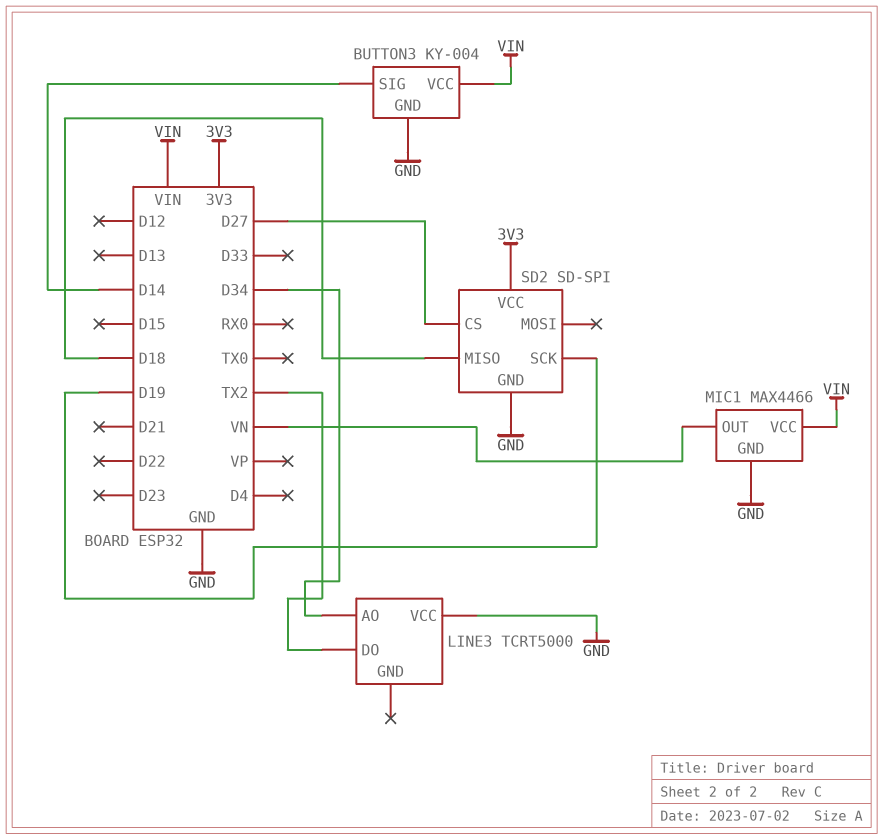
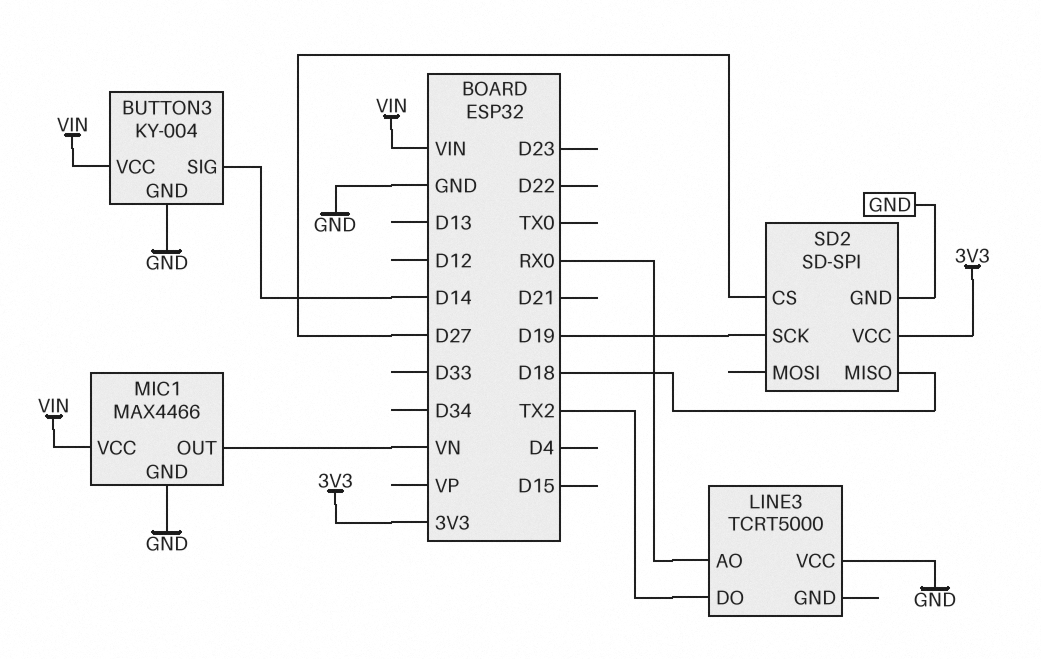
LINE3 pin AO: D34 -> RX0

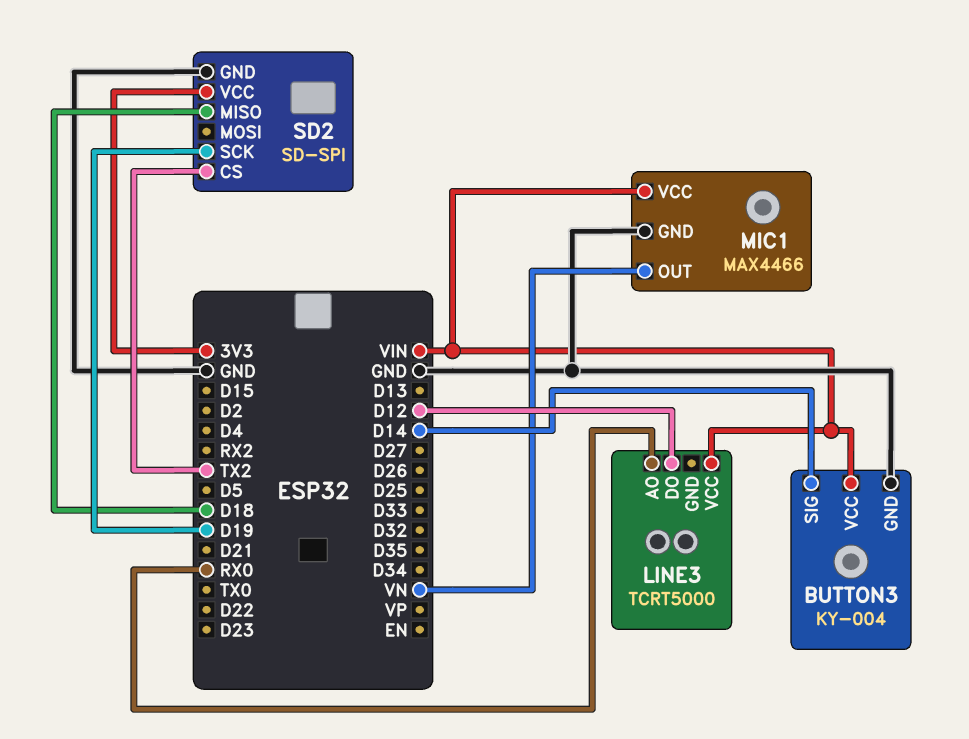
LINE3 pin DO: TX2 -> D12
LINE3 pin VCC: GND -> VIN
SD2 pin CS: D27 -> TX2

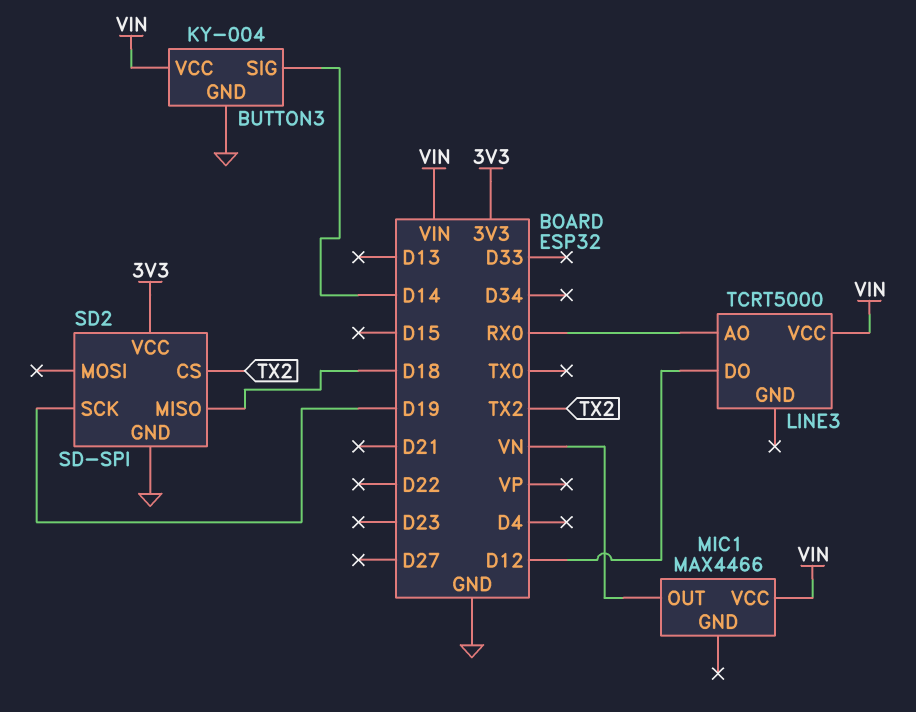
MIC1 pin GND: GND -> none

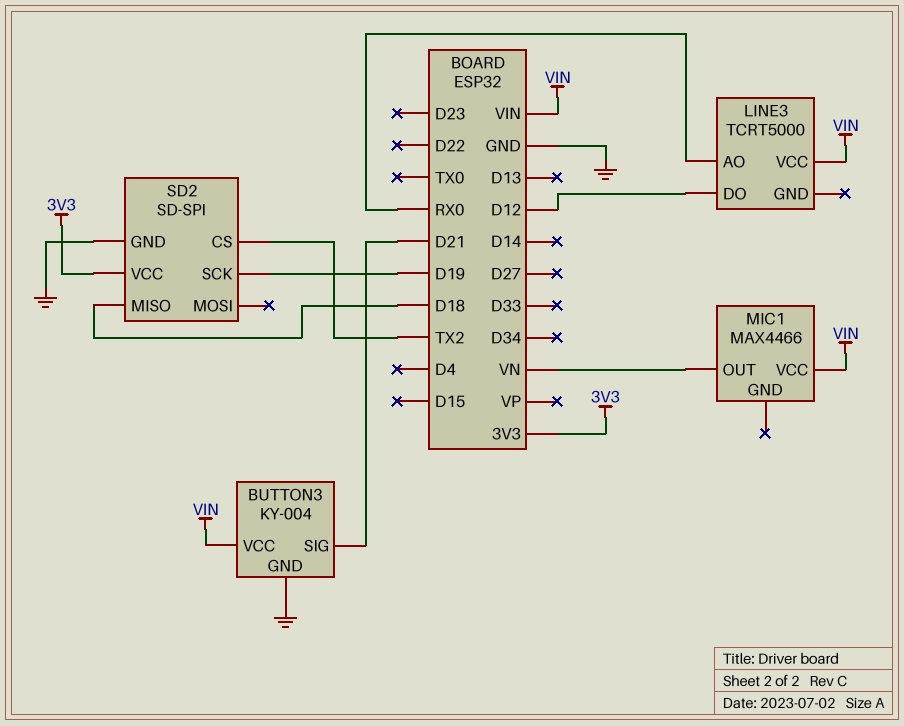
BUTTON3 pin SIG: D14 -> D21

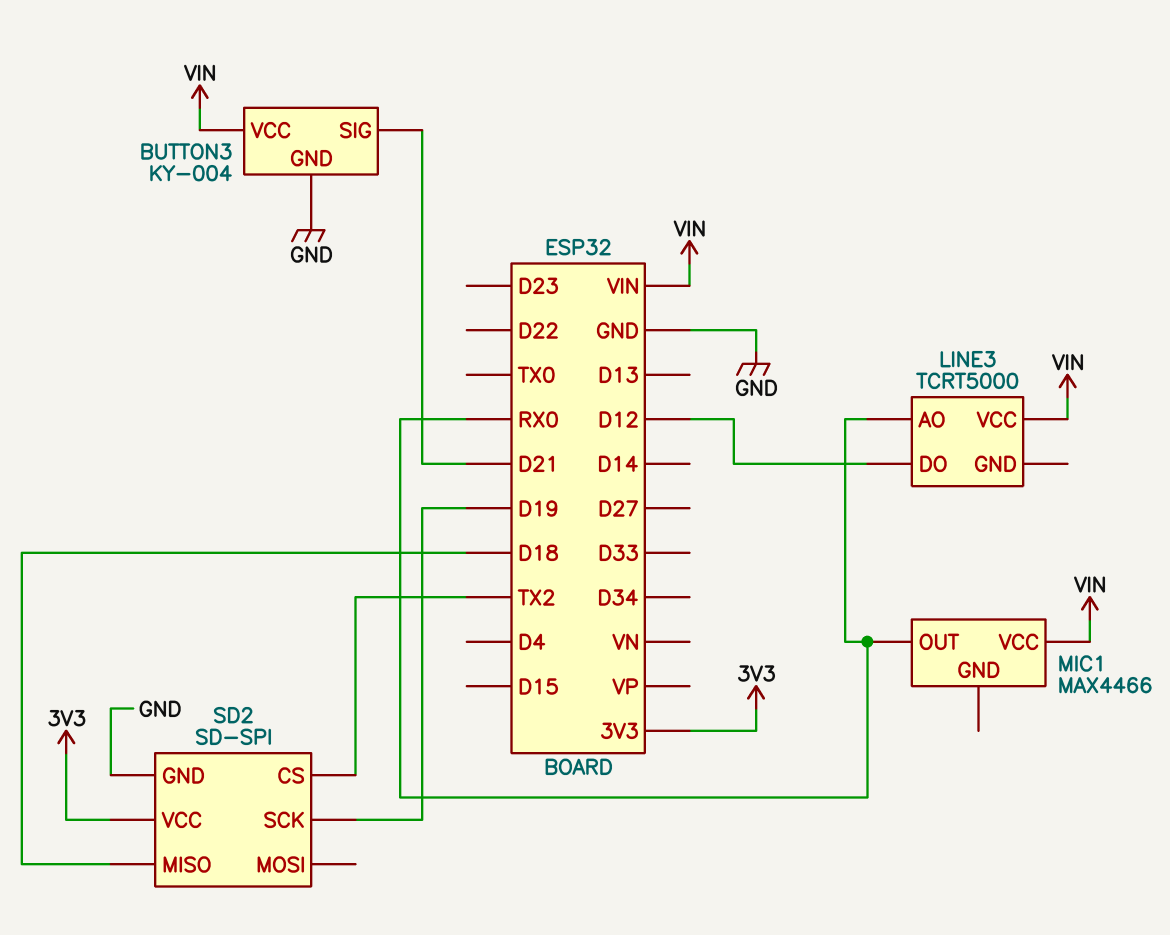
MIC1 pin OUT: VN -> RX0

